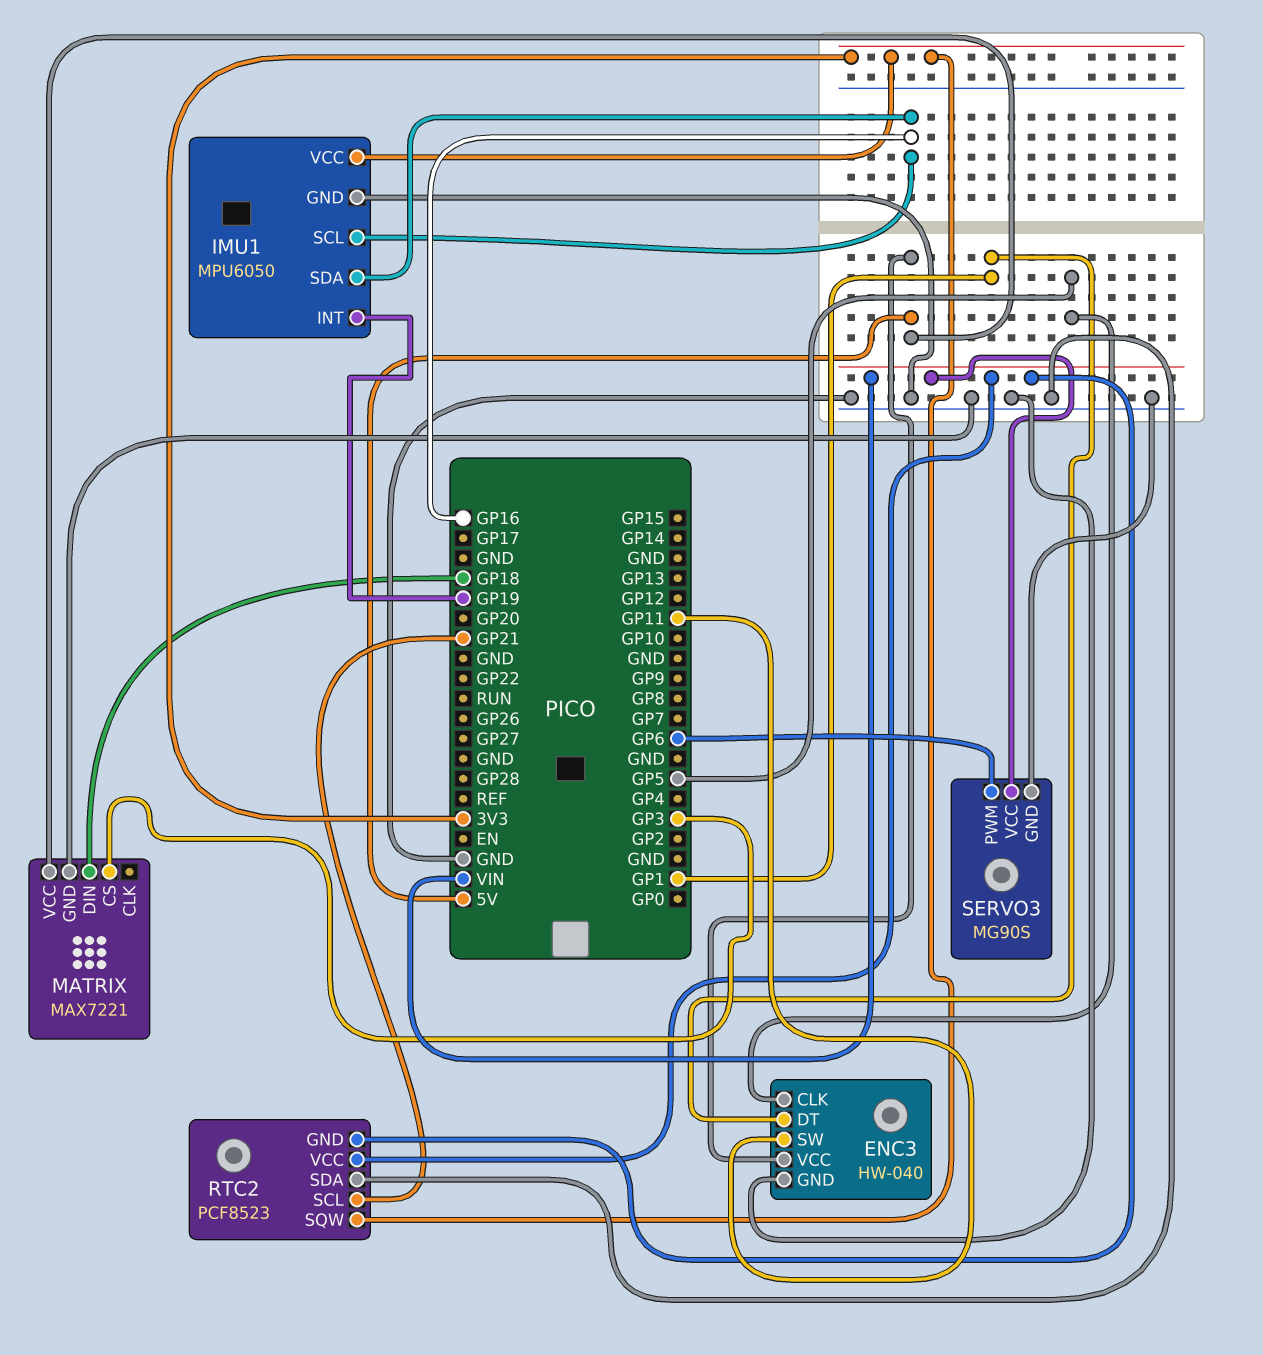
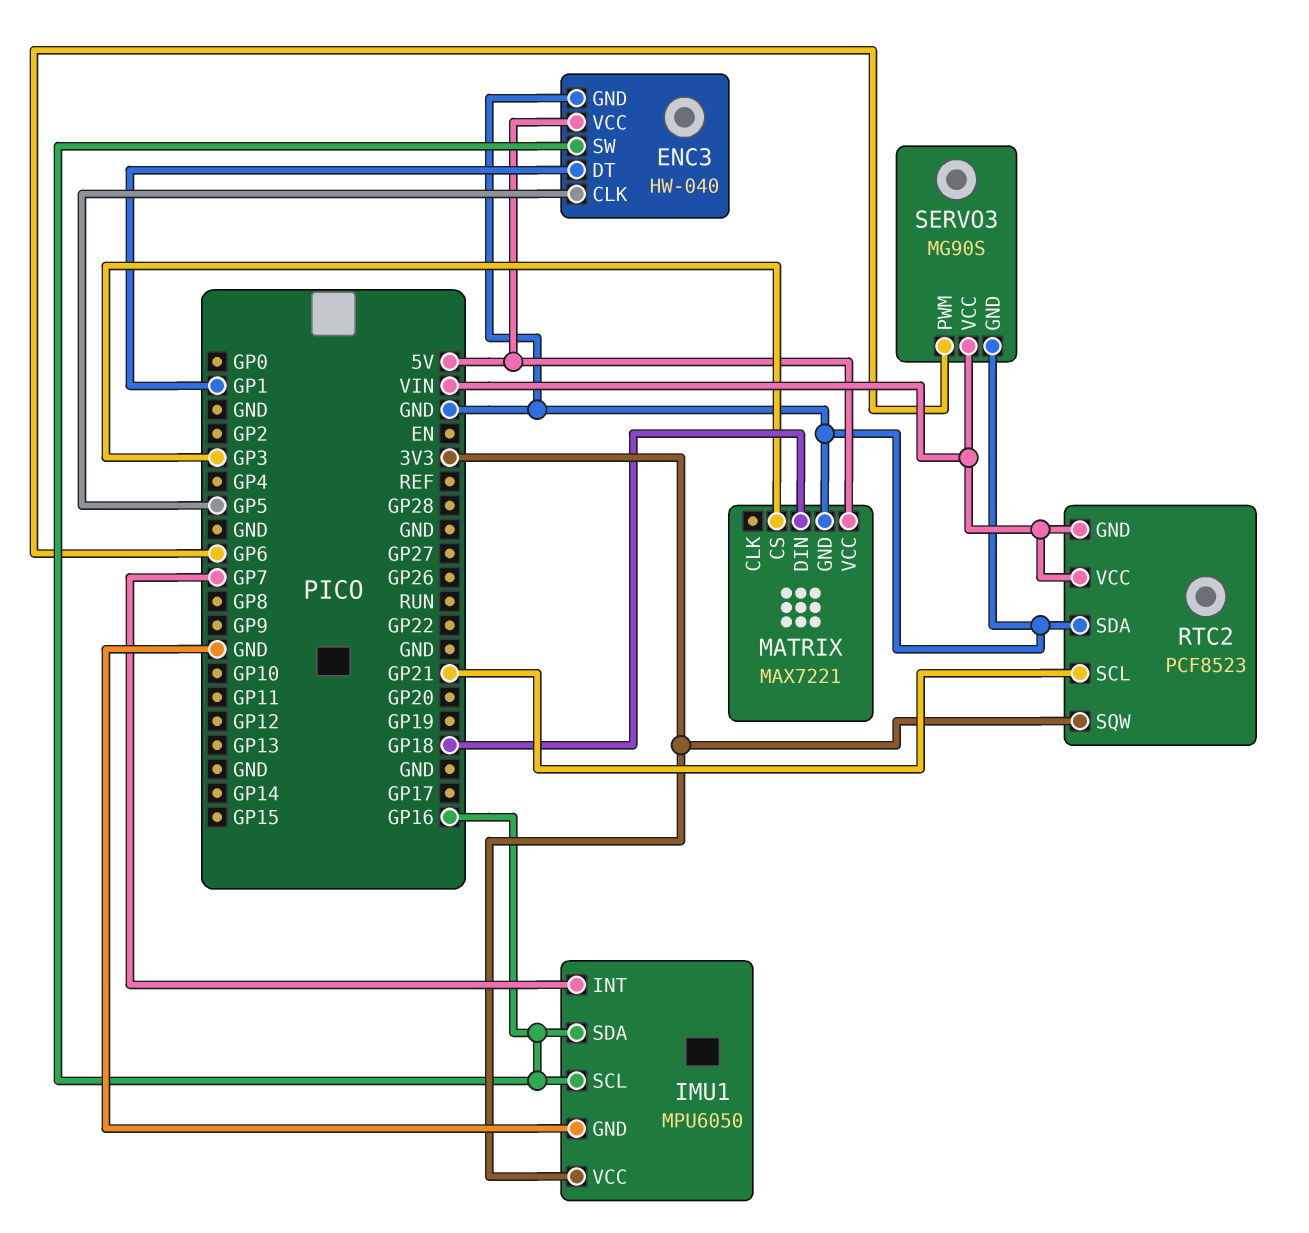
ENC3 pin SW: GP11 -> GP16
IMU1 pin INT: GP19 -> GP7

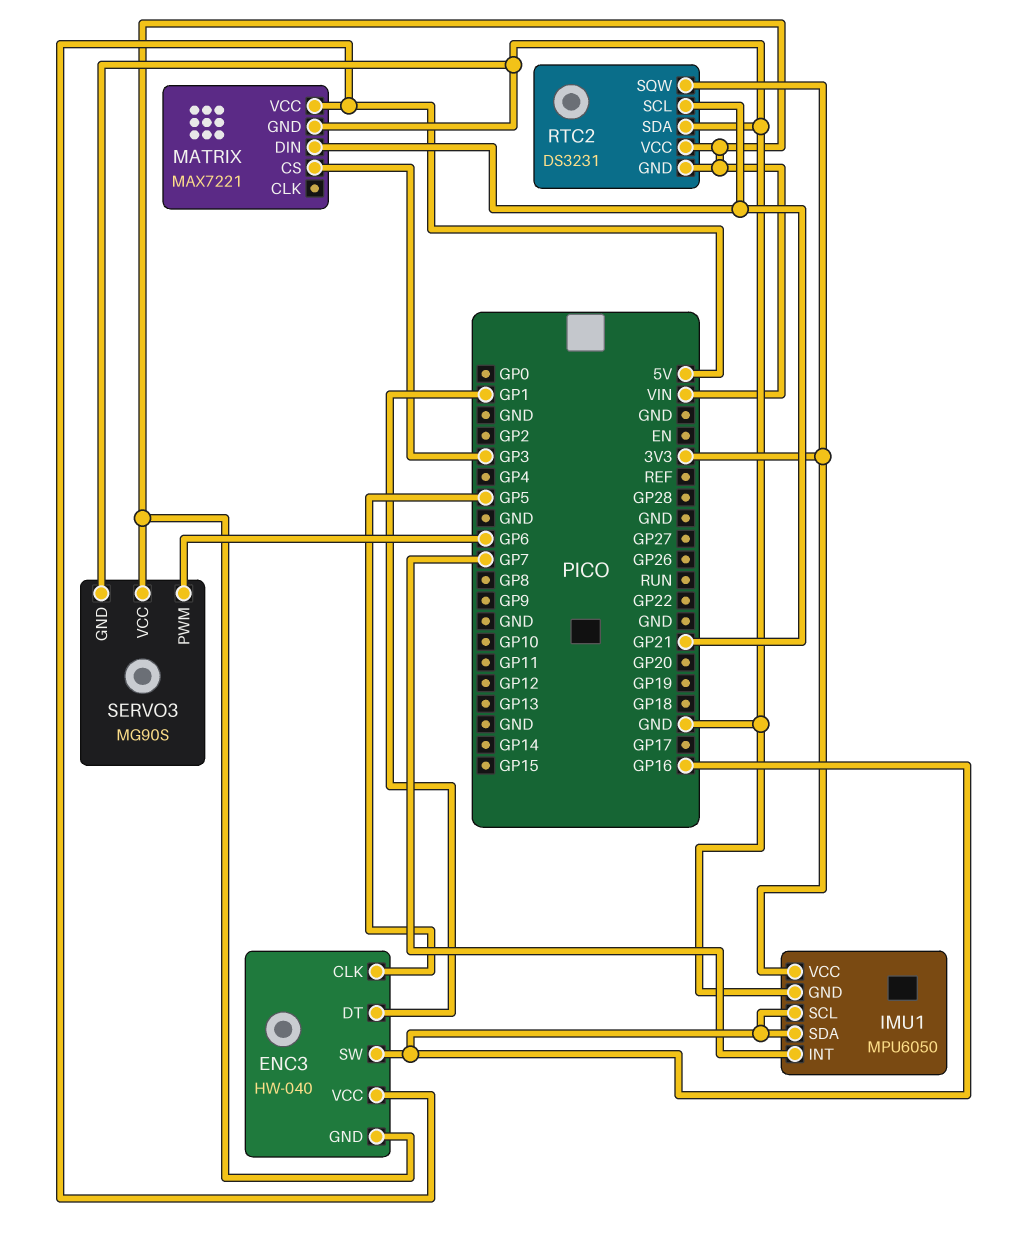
ENC3 pin GND: GND -> VIN
MATRIX pin DIN: GP18 -> GP21
RTC2: PCF8523 -> DS3231

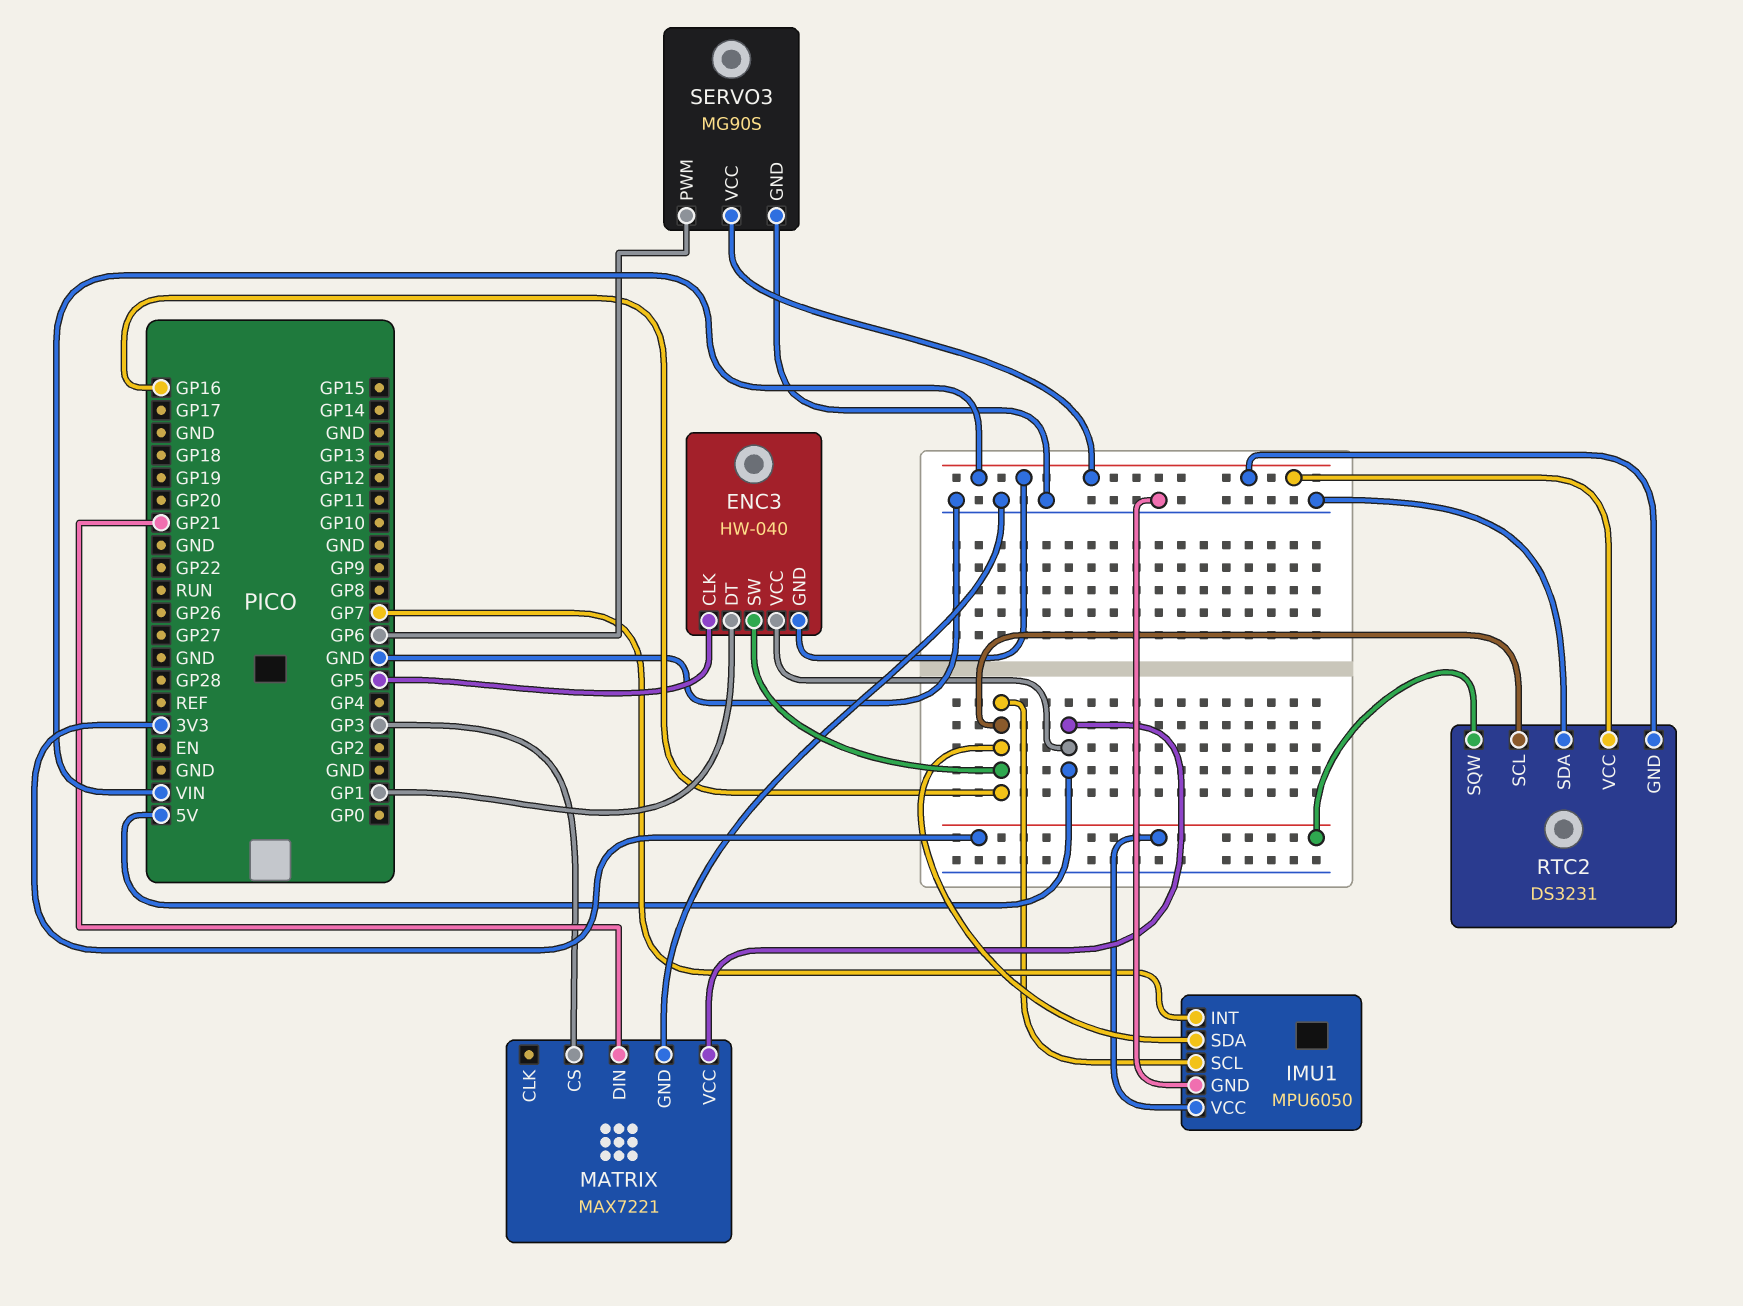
RTC2 pin SCL: GP21 -> GP16

